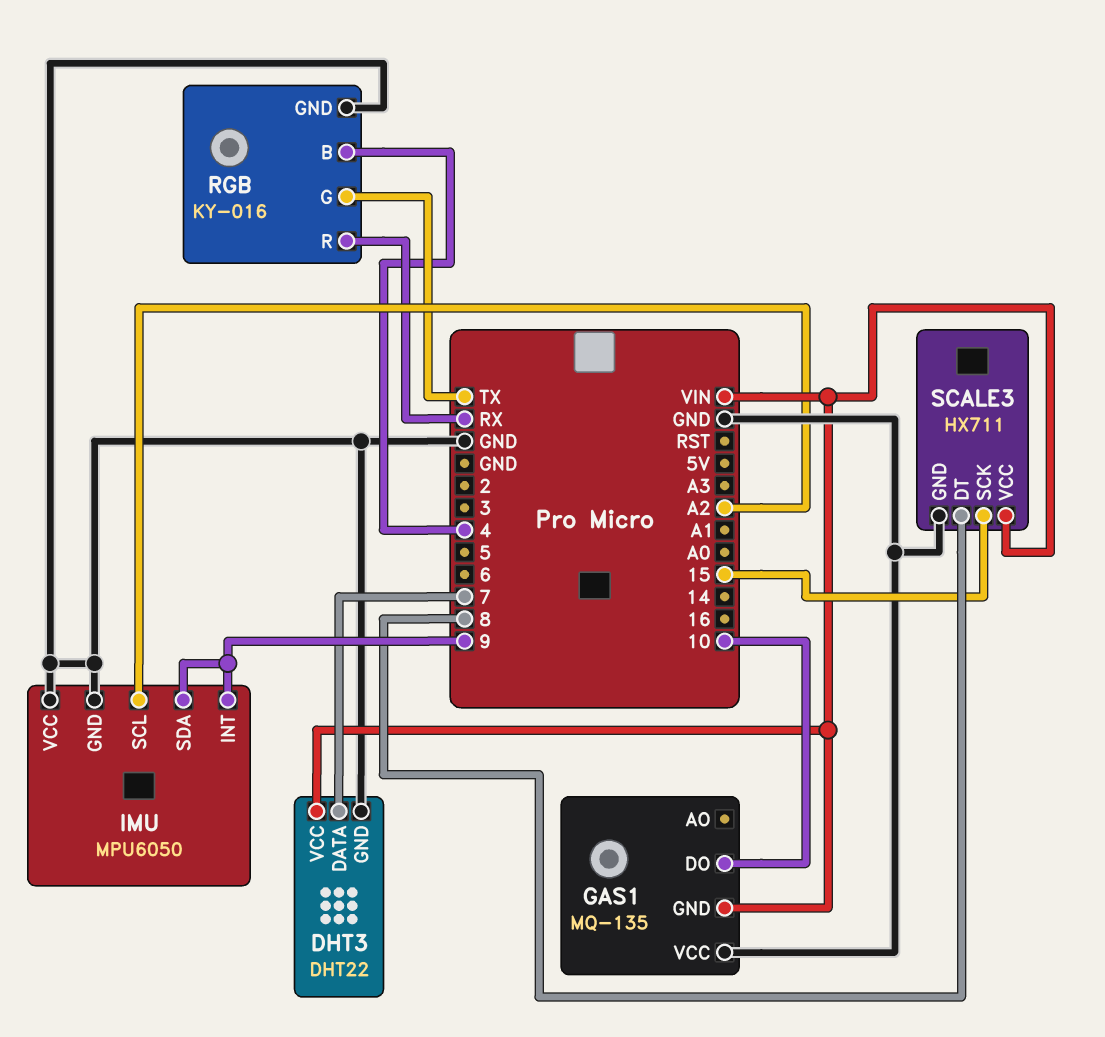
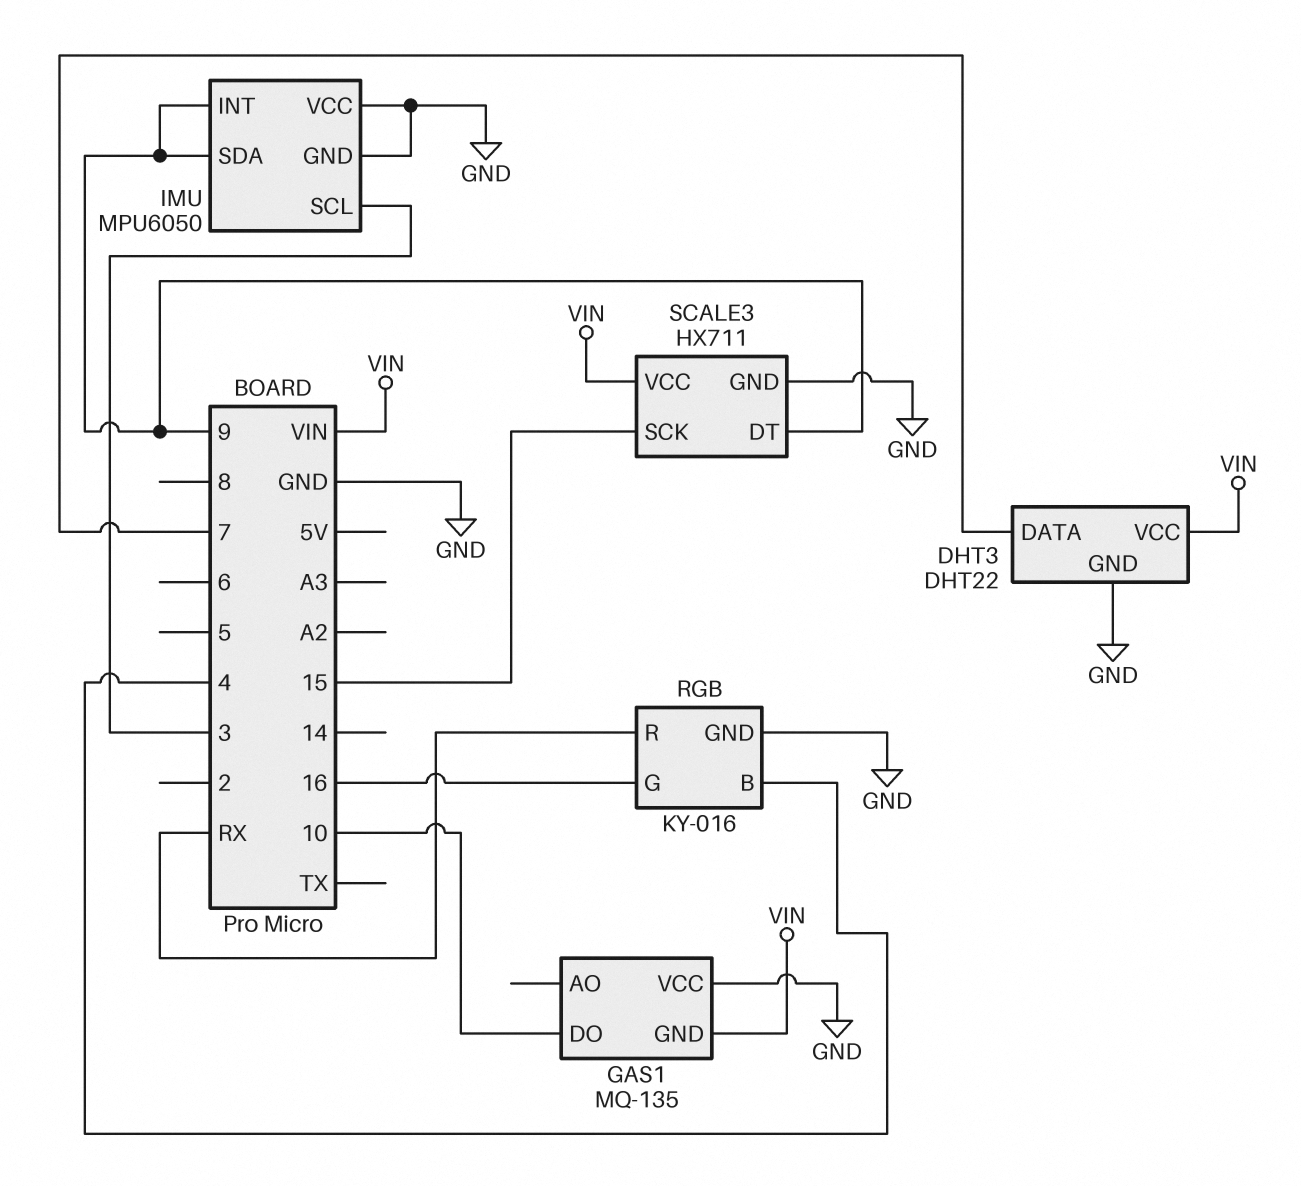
IMU pin SCL: A2 -> 3
RGB pin G: TX -> 16
SCALE3 pin DT: 8 -> 9

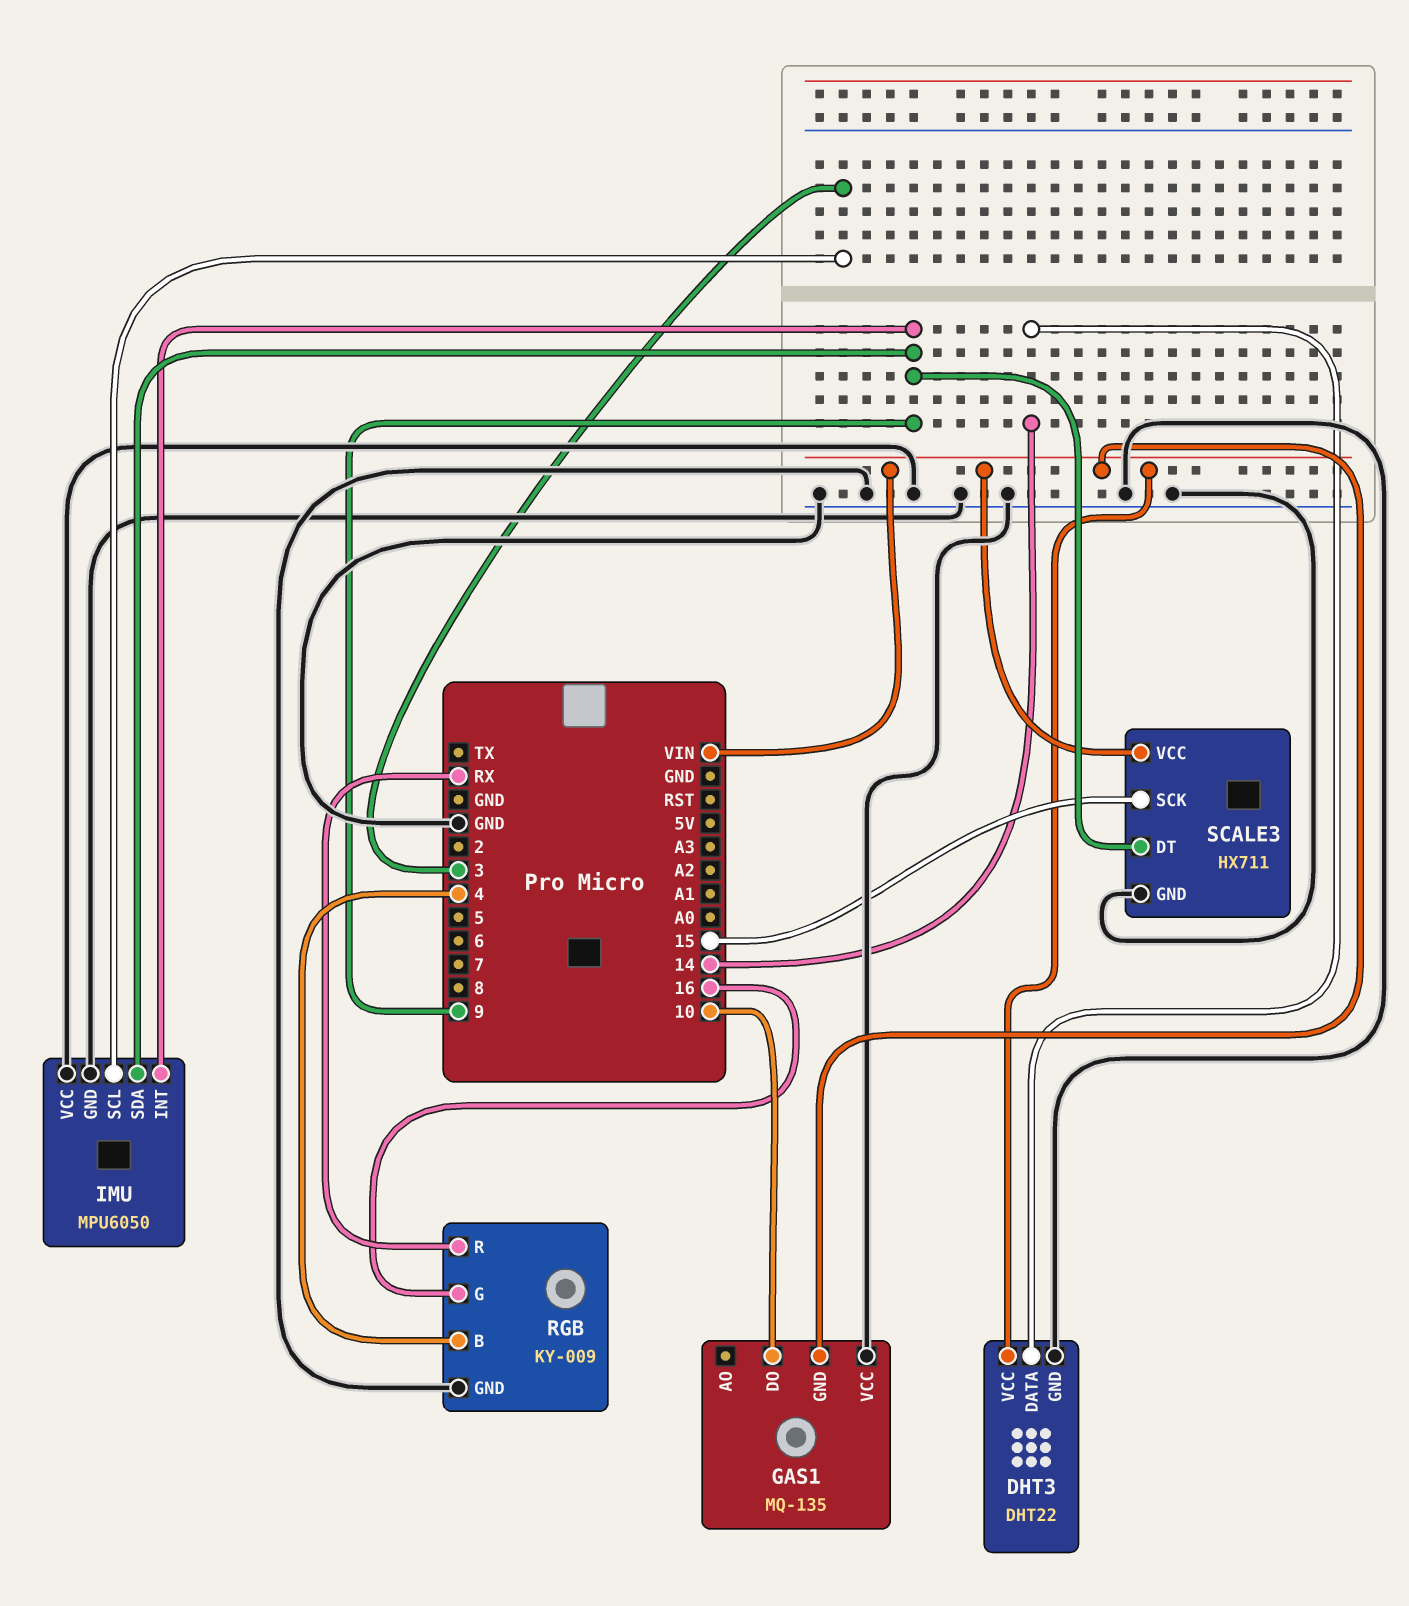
DHT3 pin DATA: 7 -> 14
RGB: KY-016 -> KY-009

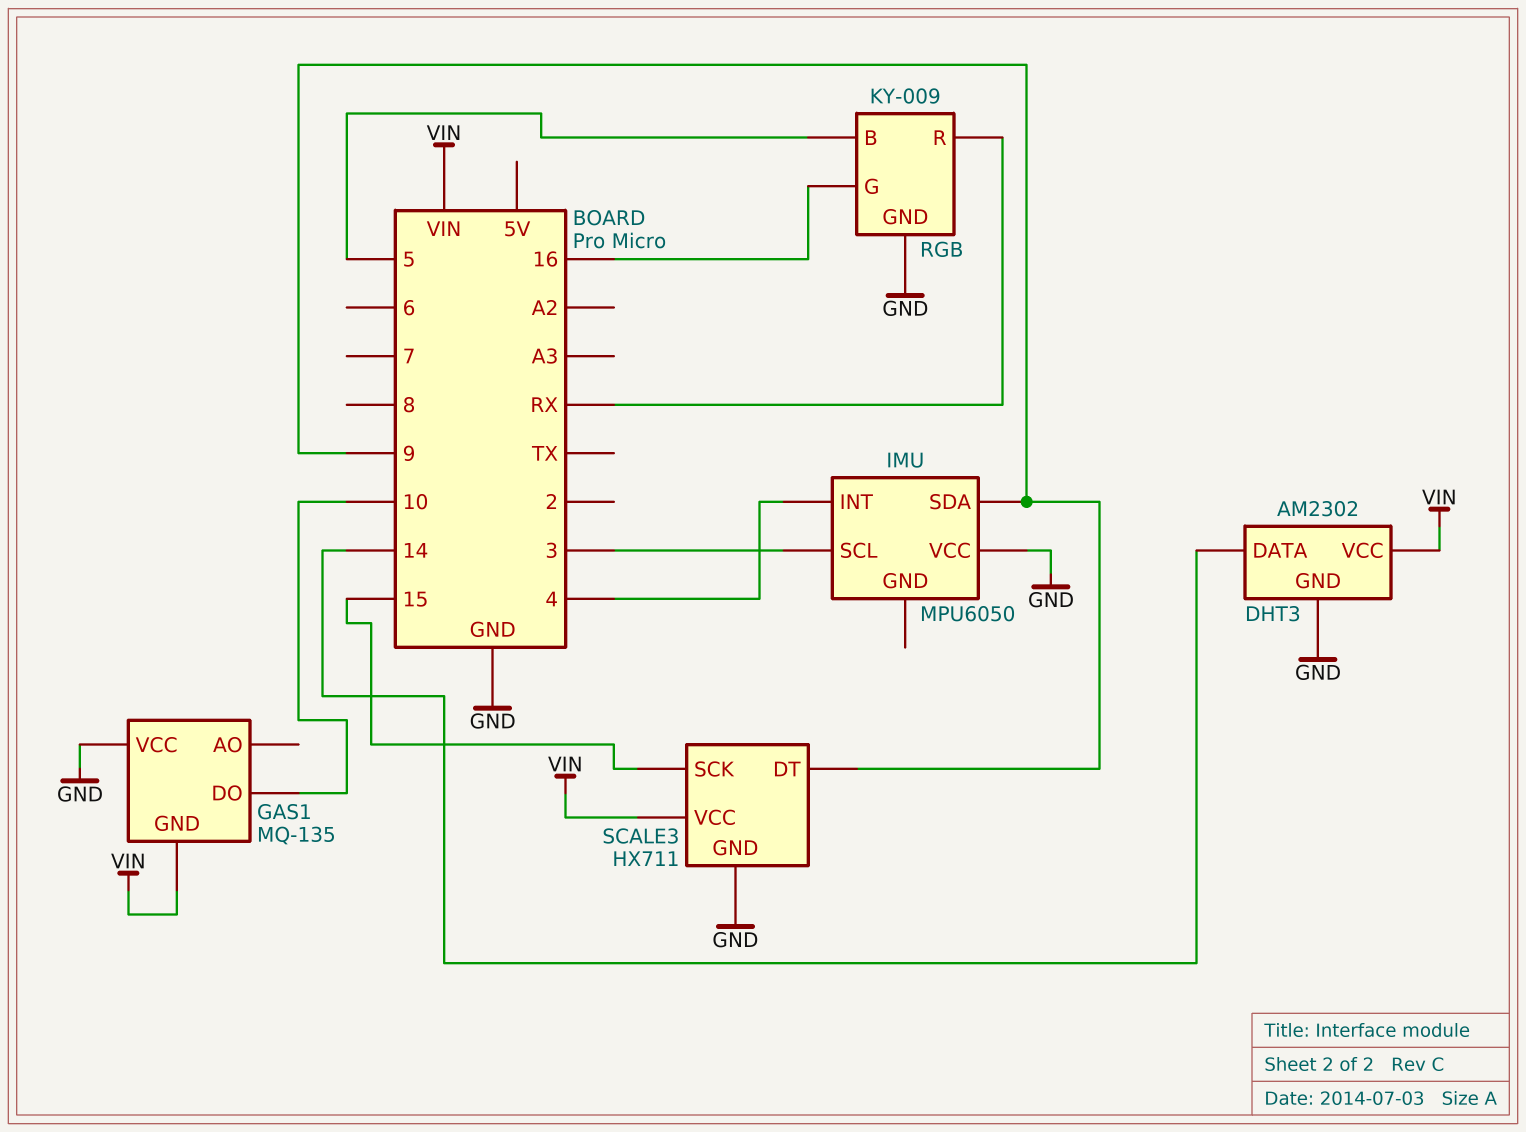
DHT3: DHT22 -> AM2302
IMU pin GND: GND -> none
IMU pin INT: 9 -> 4
RGB pin B: 4 -> 5

